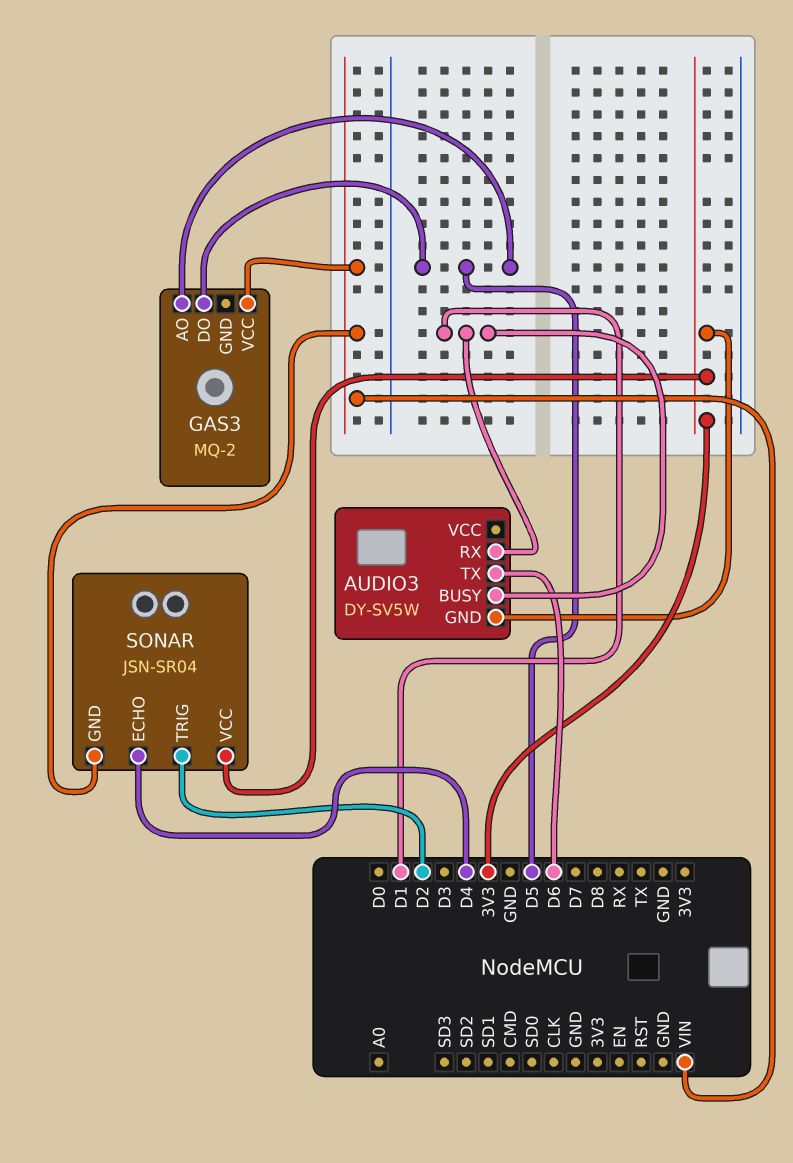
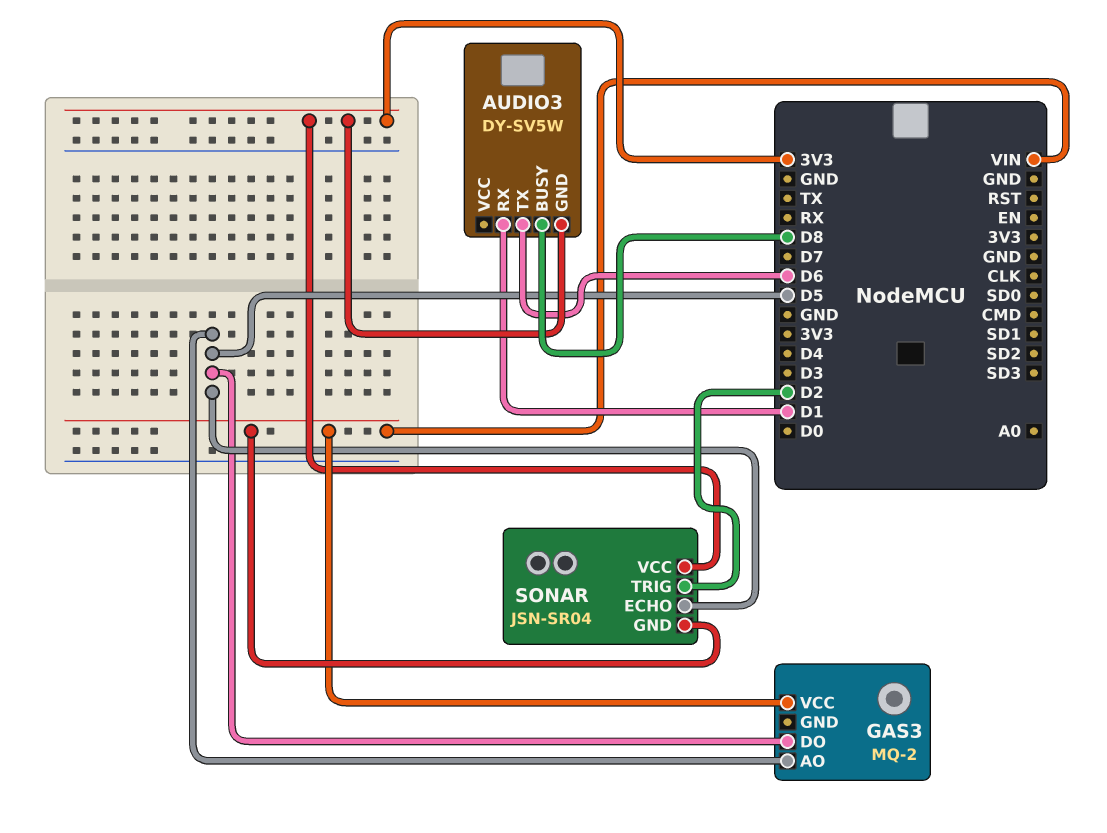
AUDIO3 pin BUSY: D1 -> D8
SONAR pin ECHO: D4 -> D5

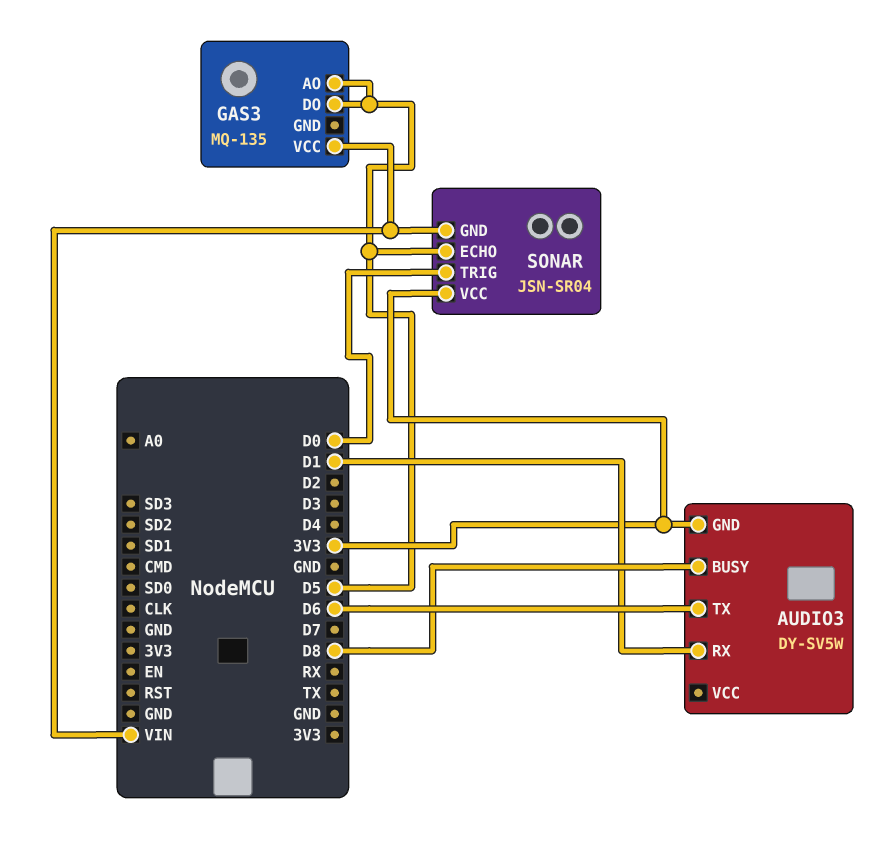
GAS3: MQ-2 -> MQ-135
SONAR pin TRIG: D2 -> D0

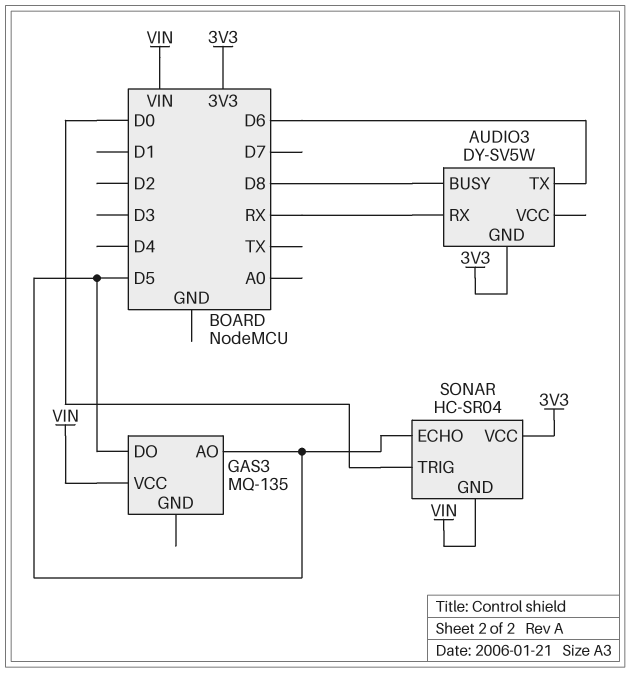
AUDIO3 pin RX: D1 -> RX
SONAR: JSN-SR04 -> HC-SR04

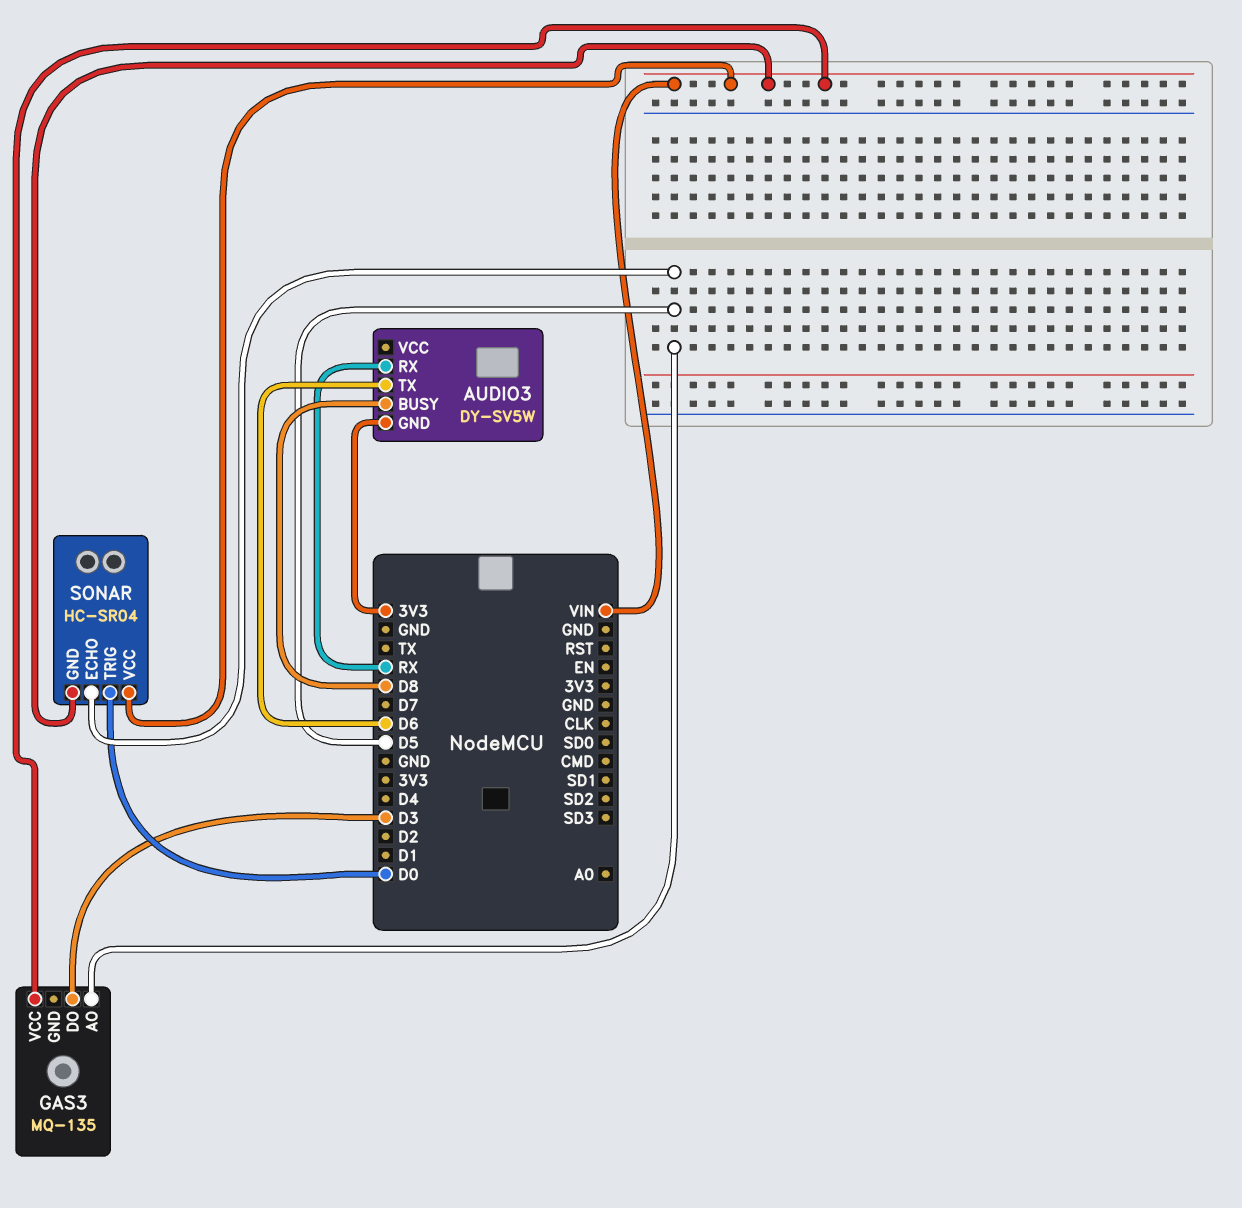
GAS3 pin DO: D5 -> D3
SONAR pin VCC: 3V3 -> VIN

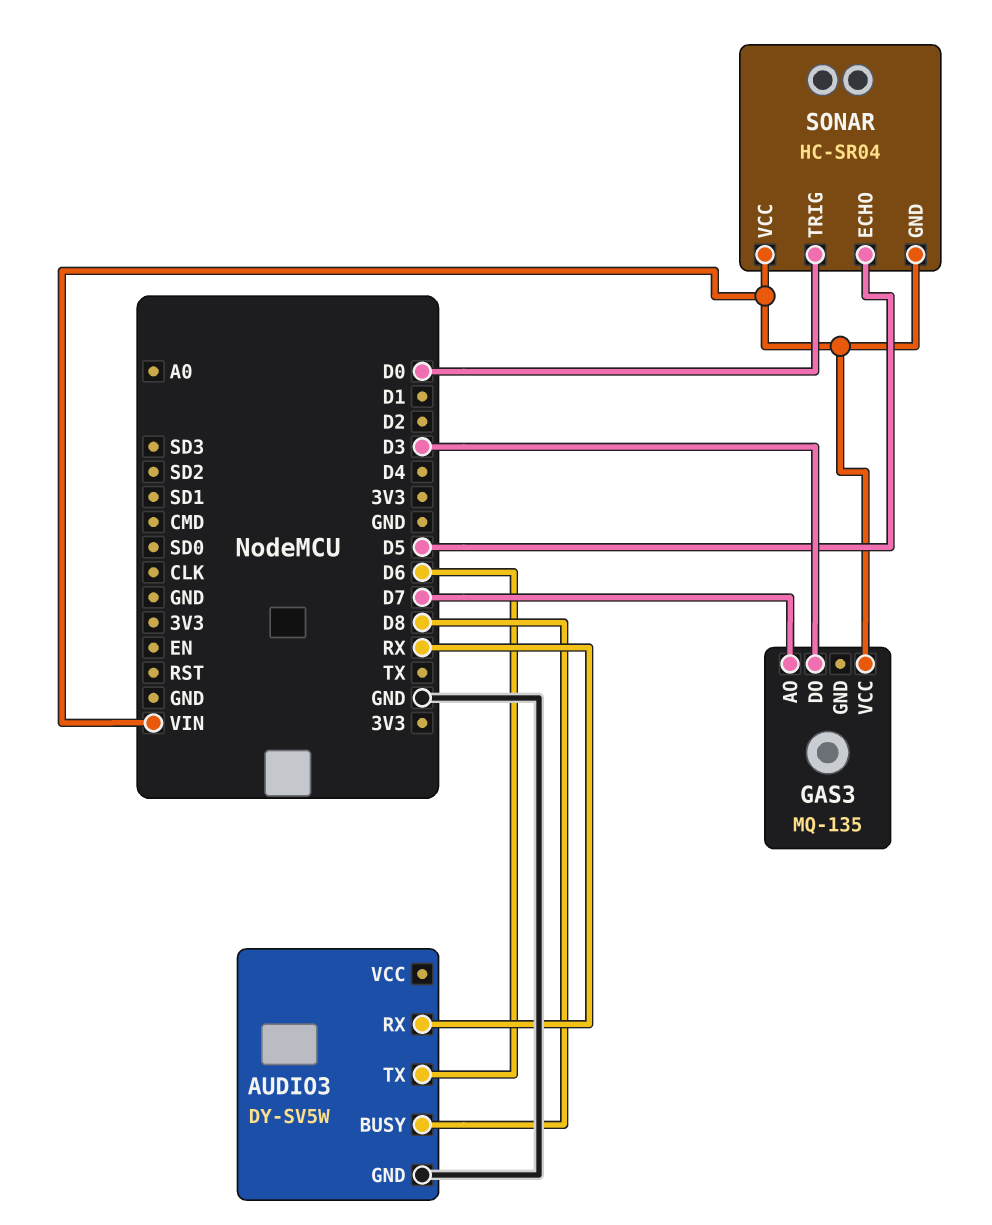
AUDIO3 pin GND: 3V3 -> GND
GAS3 pin AO: D5 -> D7

